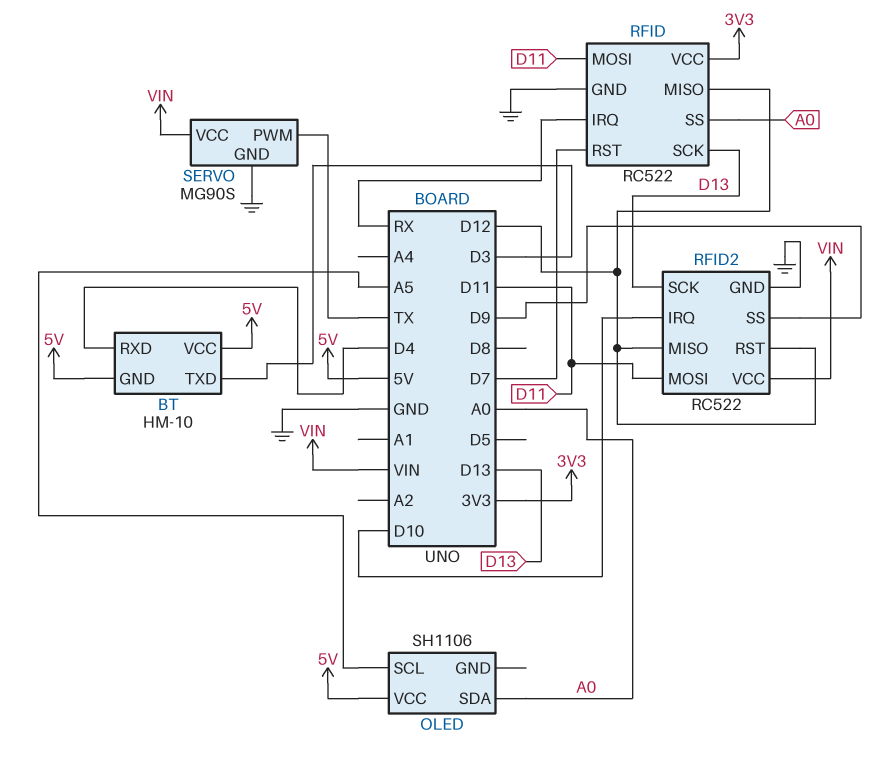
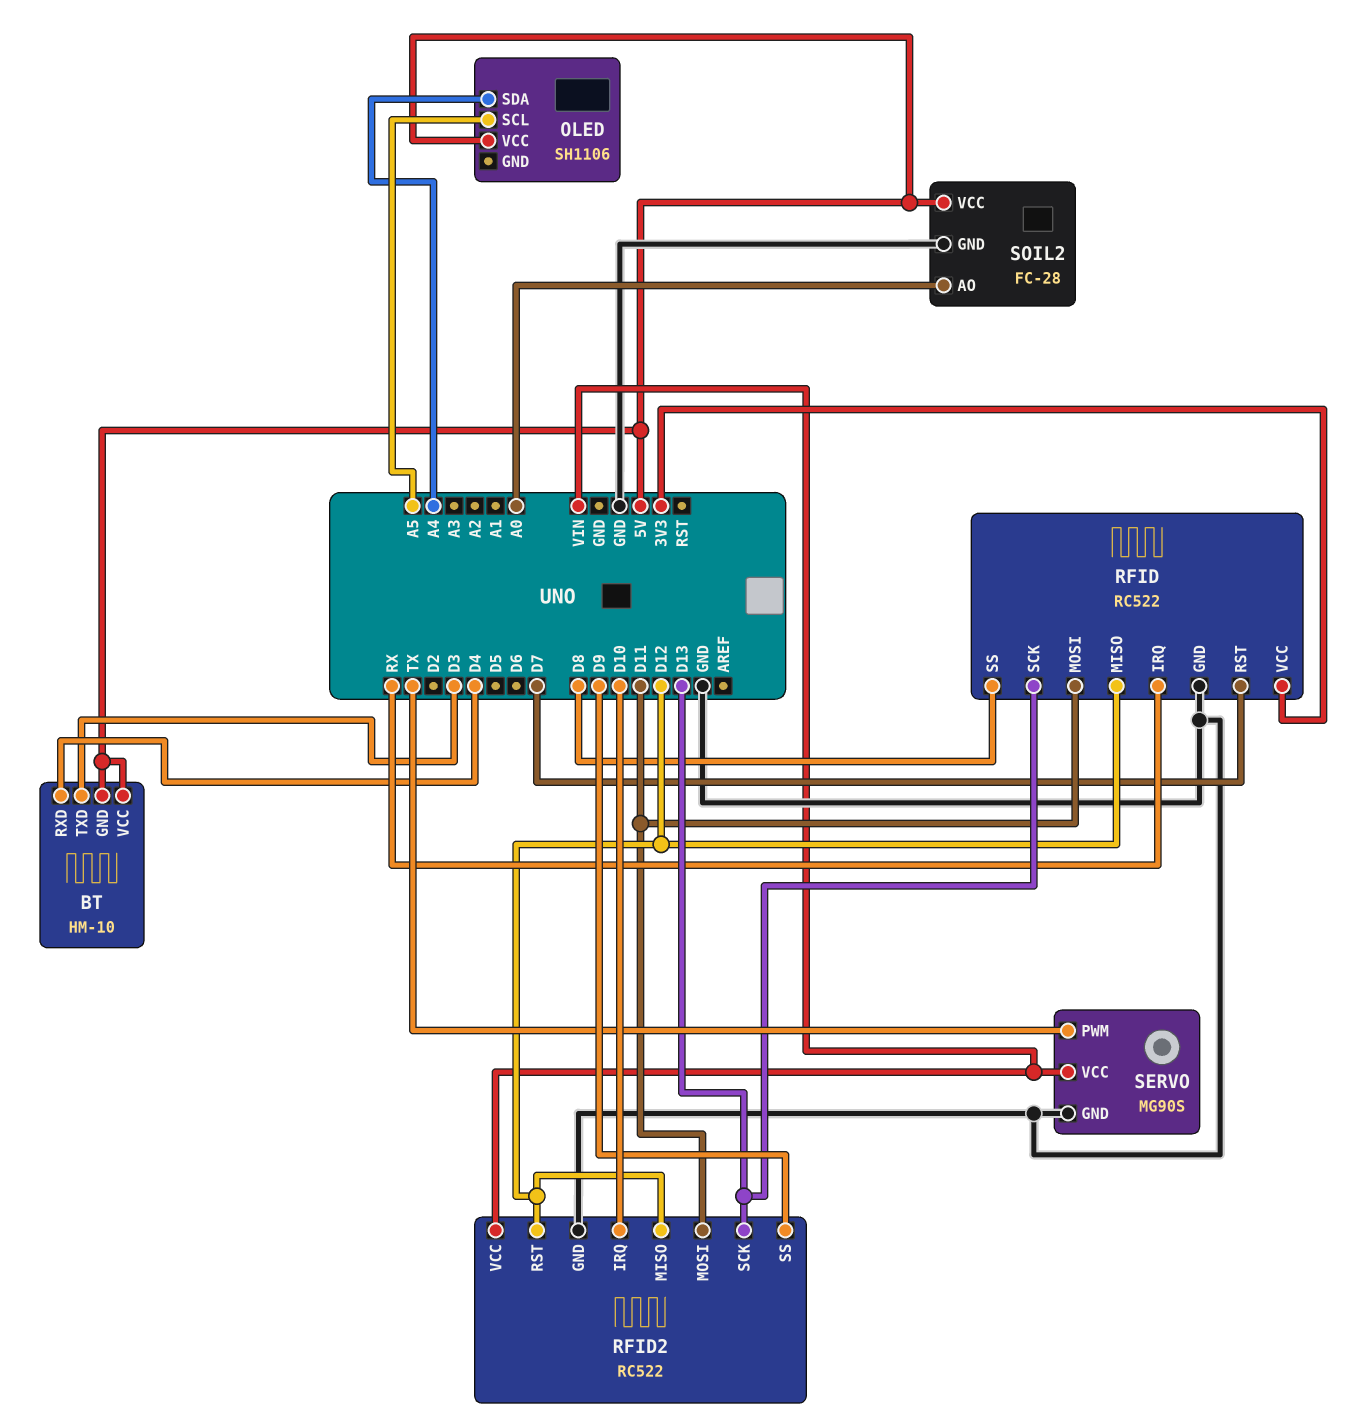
OLED pin SDA: A0 -> A4
RFID pin SS: A0 -> D8
SOIL2: none -> FC-28
SOIL2 pin AO: none -> A0
SOIL2 pin GND: none -> GND
SOIL2 pin VCC: none -> 5V

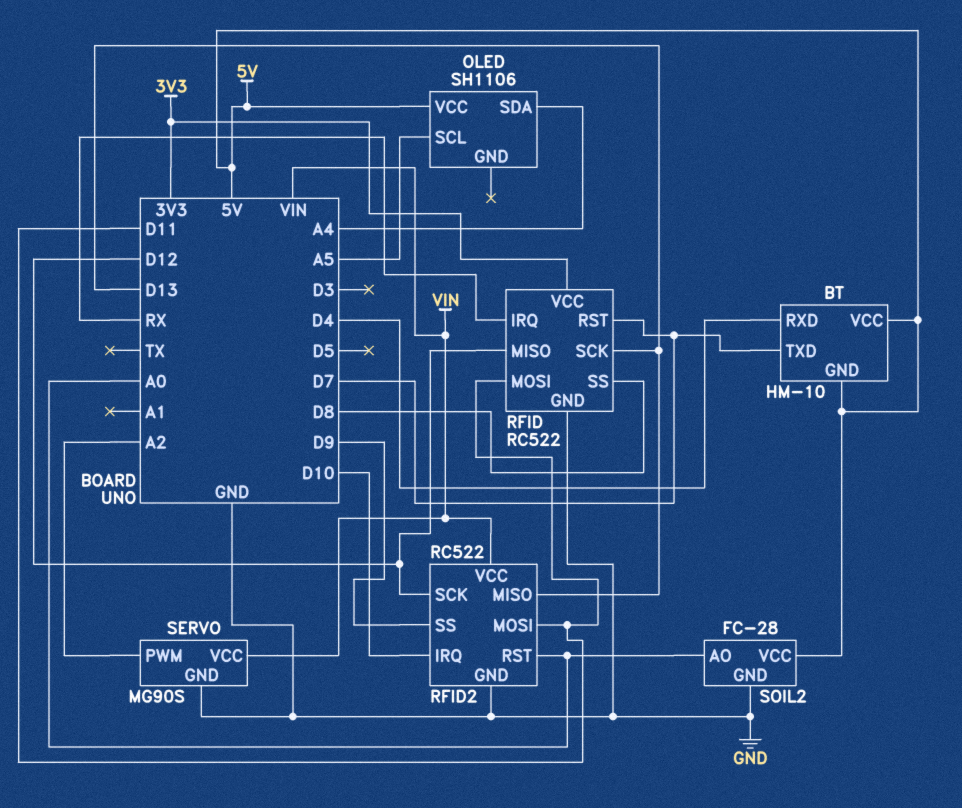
BT pin TXD: D3 -> D7
RFID2 pin MISO: D12 -> D13
RFID2 pin RST: D12 -> A0
RFID2 pin SCK: D13 -> D12
SERVO pin PWM: TX -> A2

